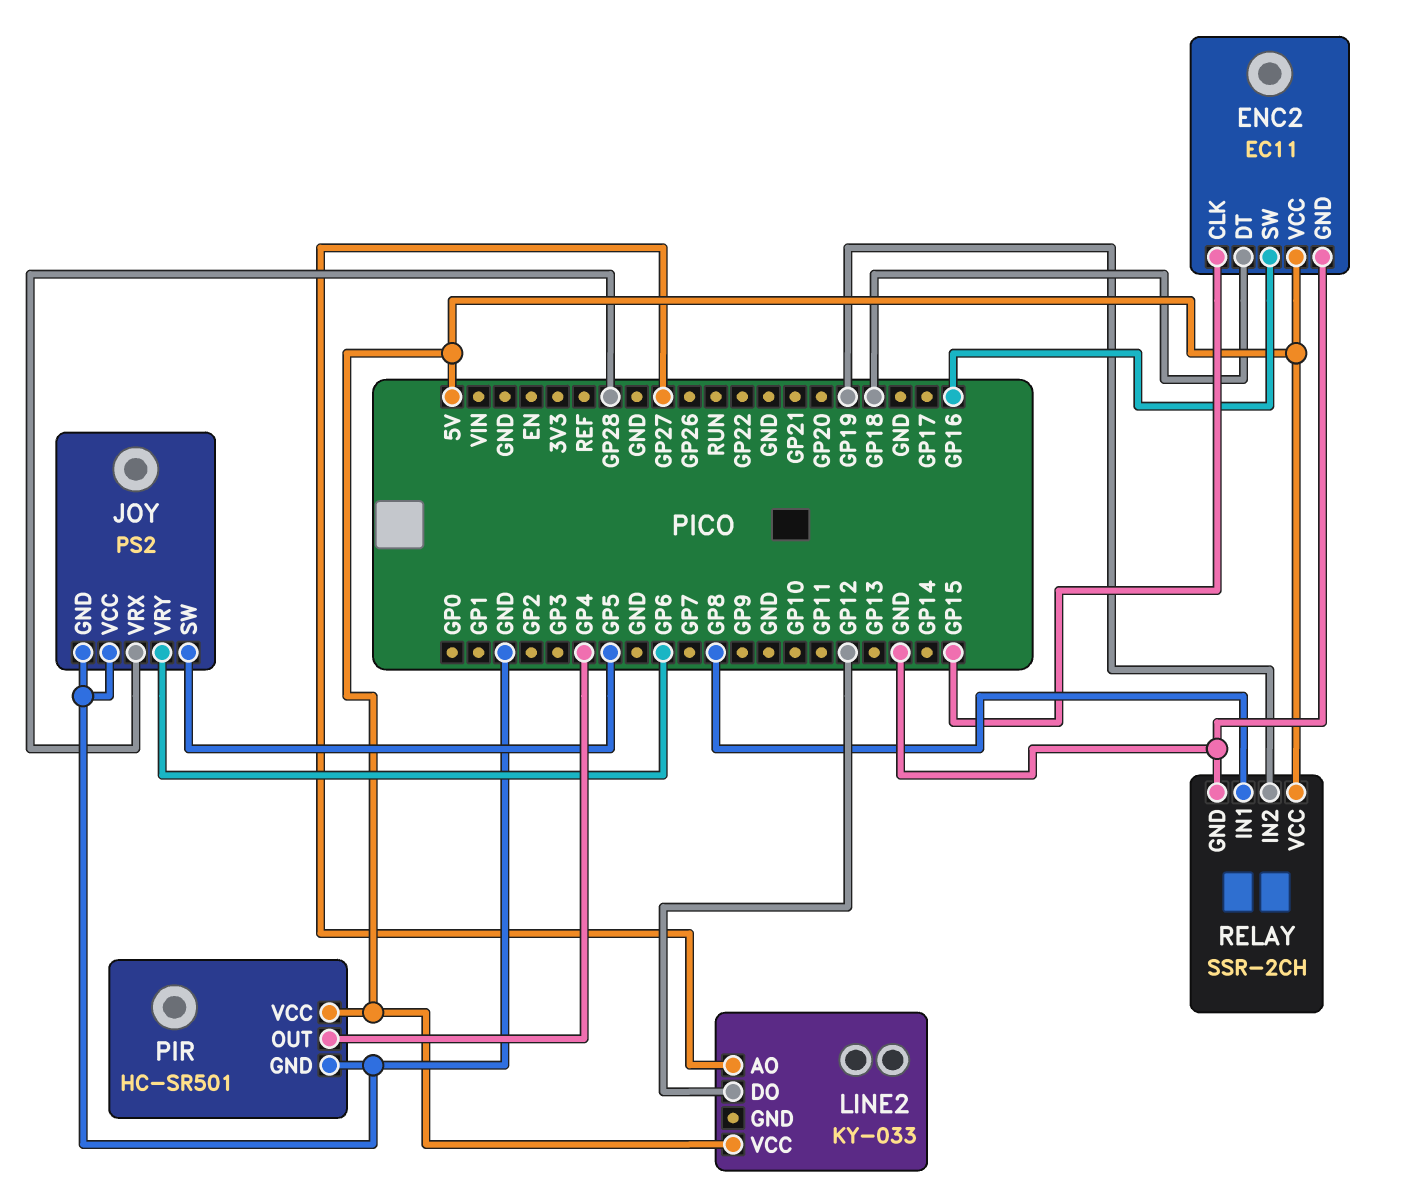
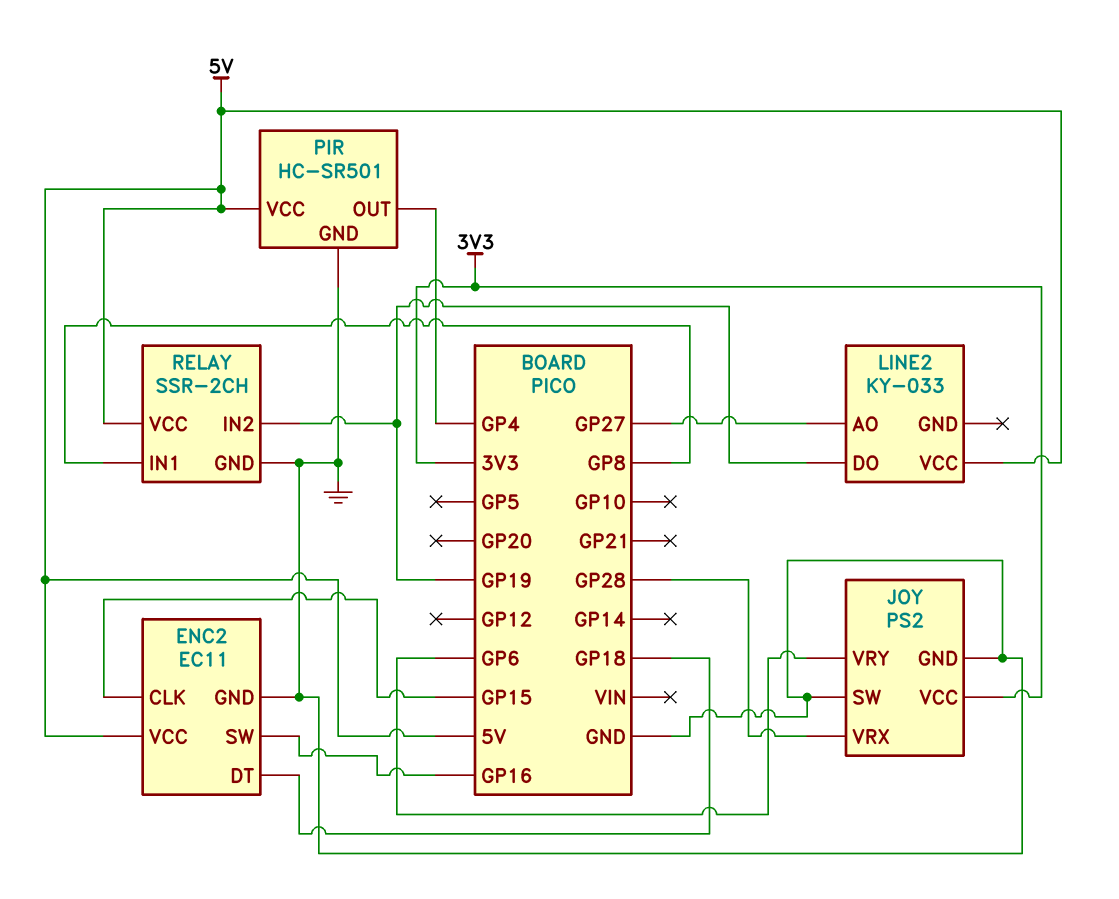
JOY pin SW: GP5 -> GND
JOY pin VCC: GND -> 3V3
LINE2 pin DO: GP12 -> GP19

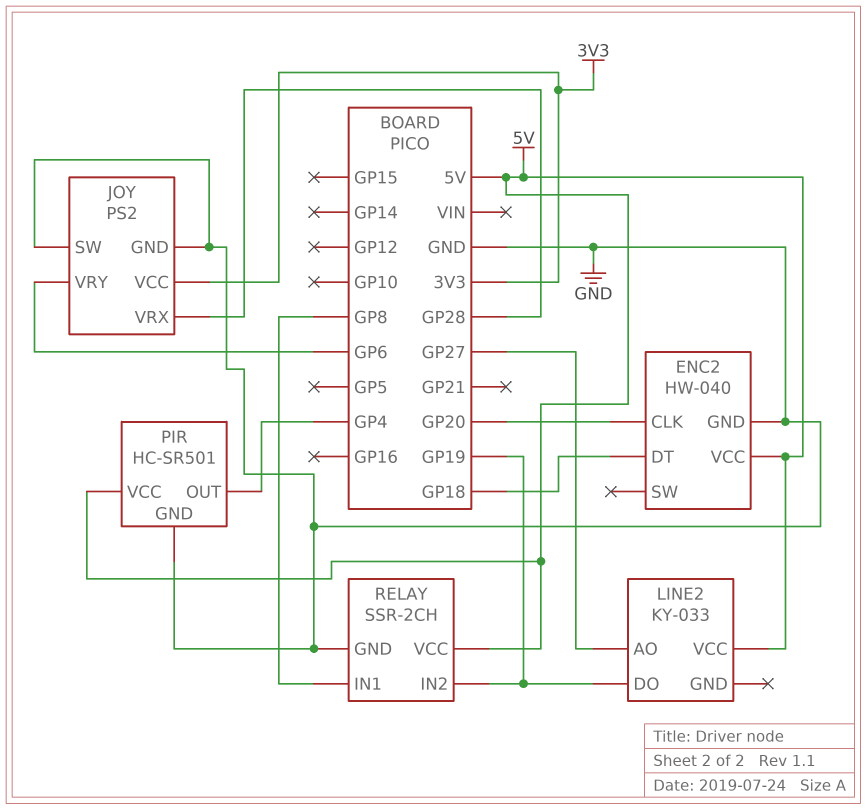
ENC2: EC11 -> HW-040
ENC2 pin CLK: GP15 -> GP20
ENC2 pin SW: GP16 -> none

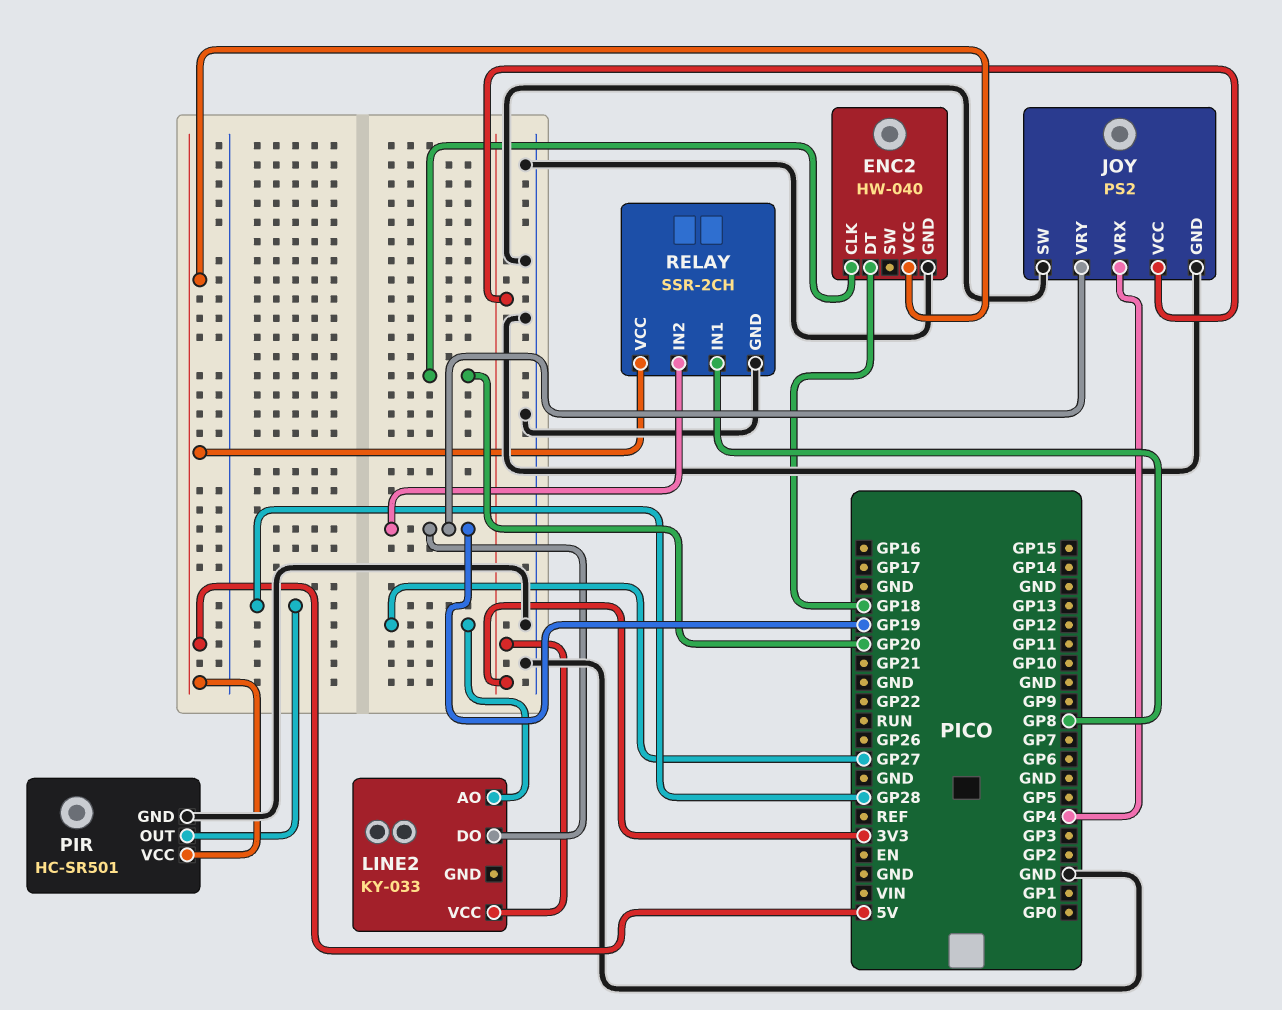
JOY pin VRX: GP28 -> GP4
JOY pin VRY: GP6 -> GP19
LINE2 pin VCC: 5V -> 3V3
PIR pin OUT: GP4 -> GP28

